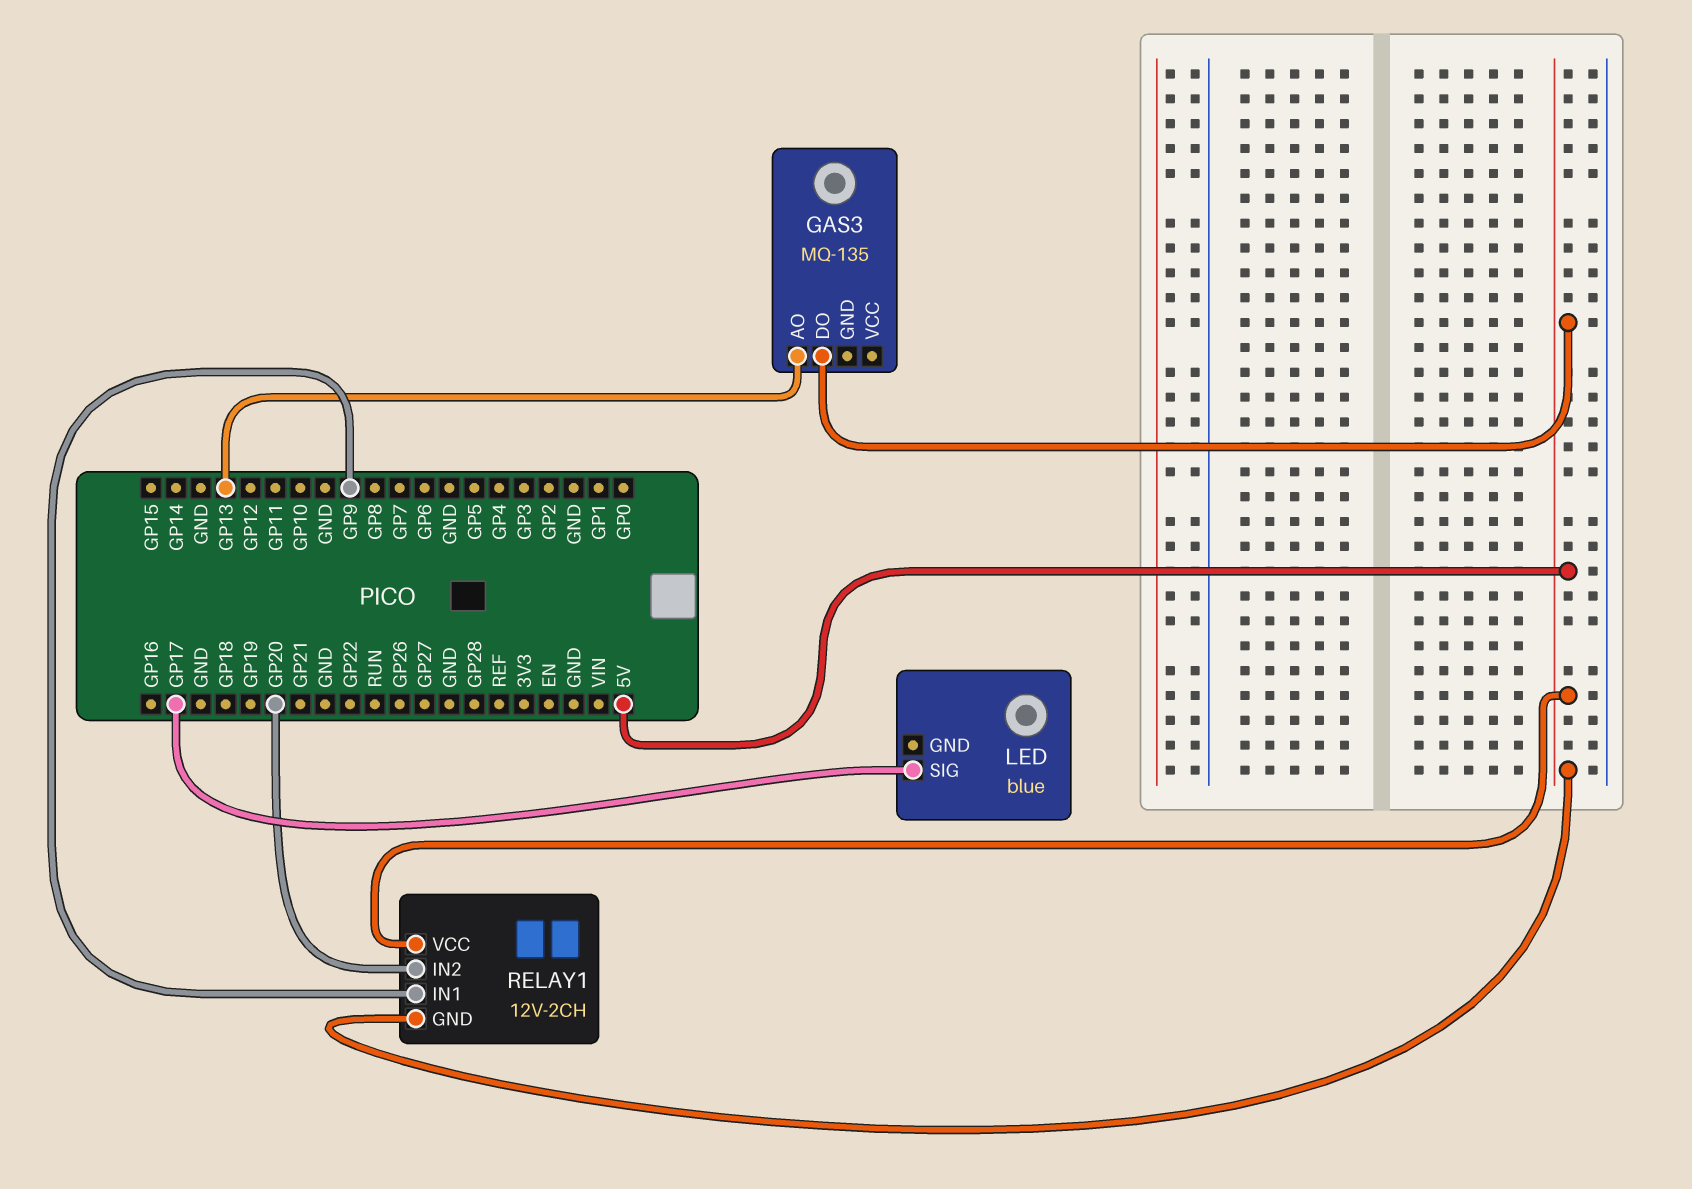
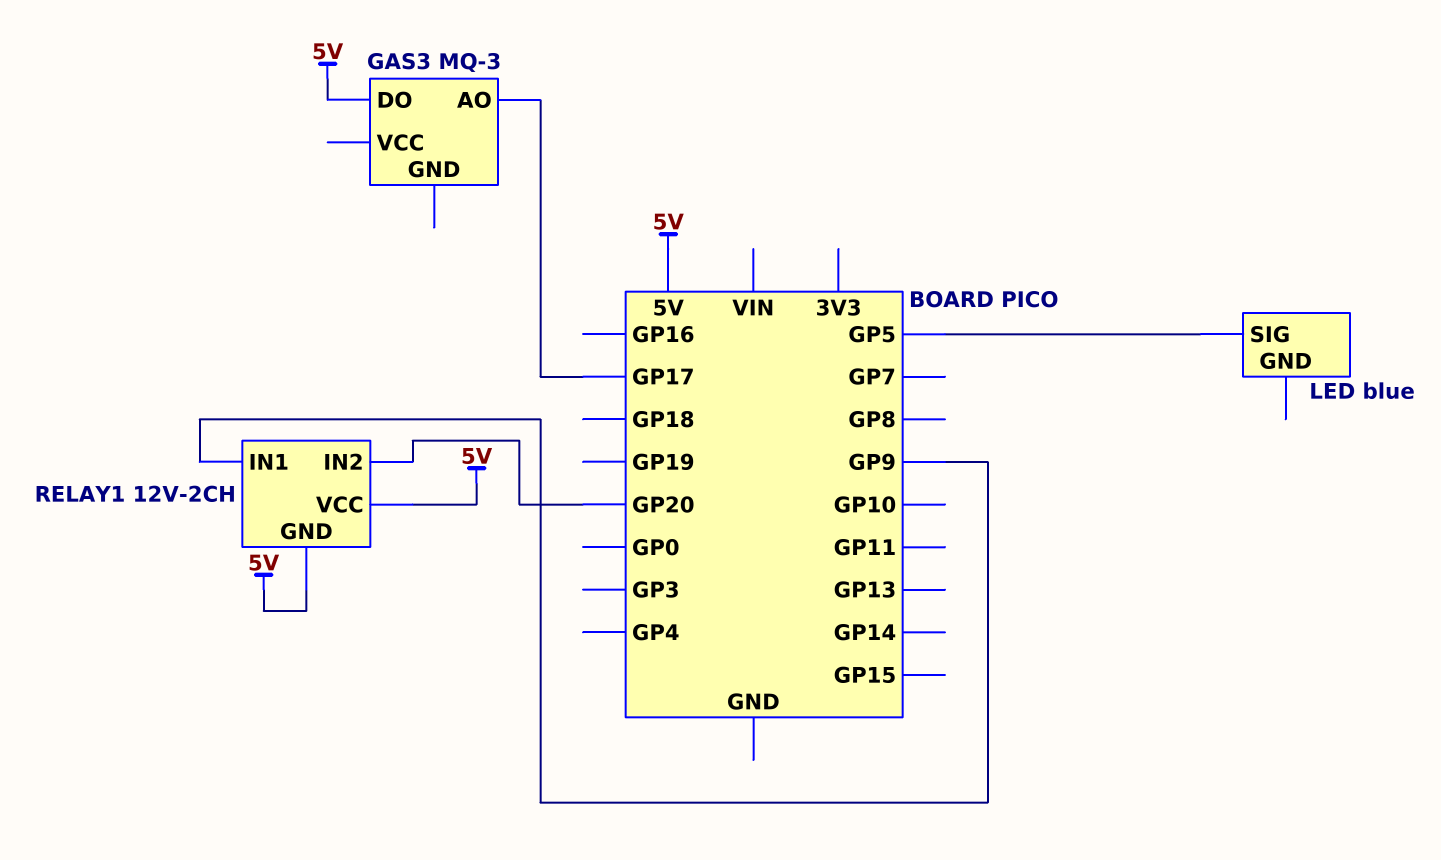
GAS3: MQ-135 -> MQ-3
GAS3 pin AO: GP13 -> GP17
LED pin SIG: GP17 -> GP5

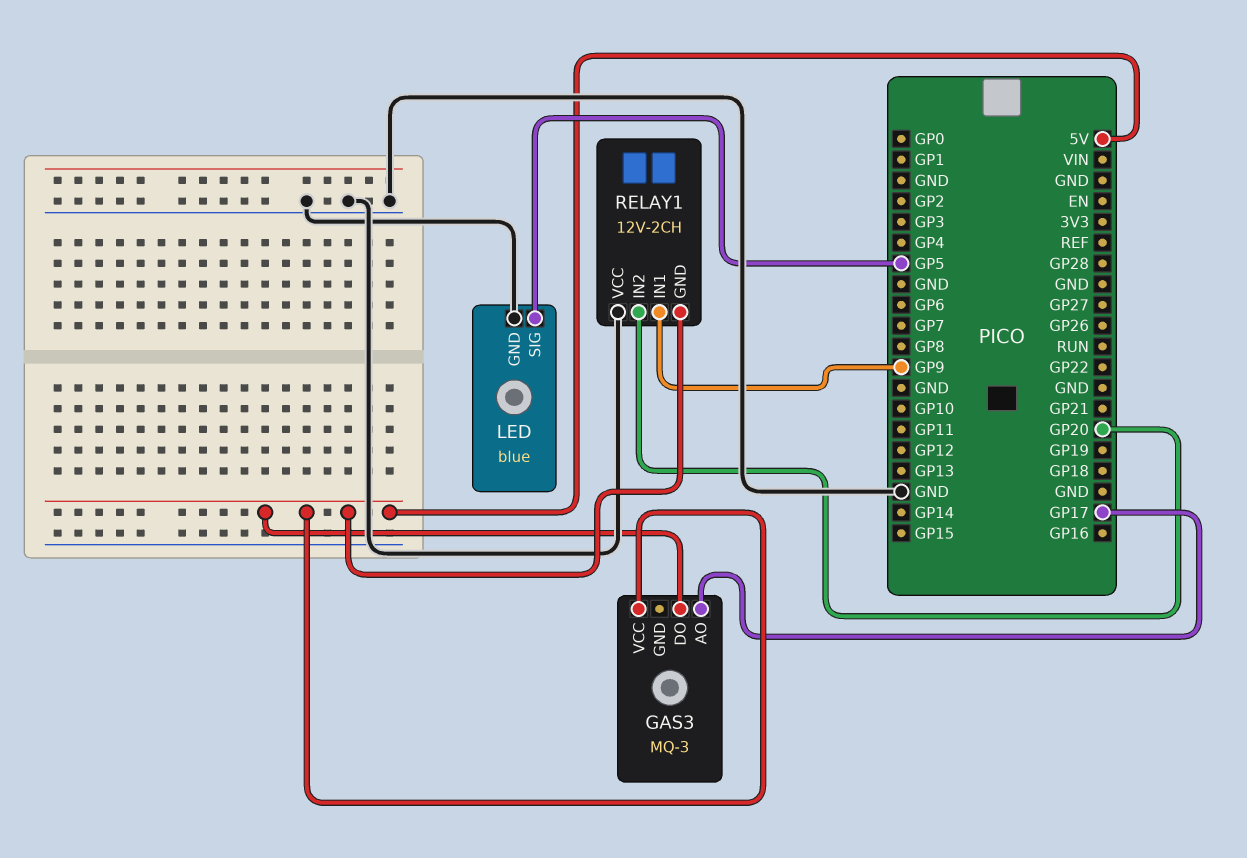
GAS3 pin VCC: none -> 5V
LED pin GND: none -> GND
RELAY1 pin VCC: 5V -> GND

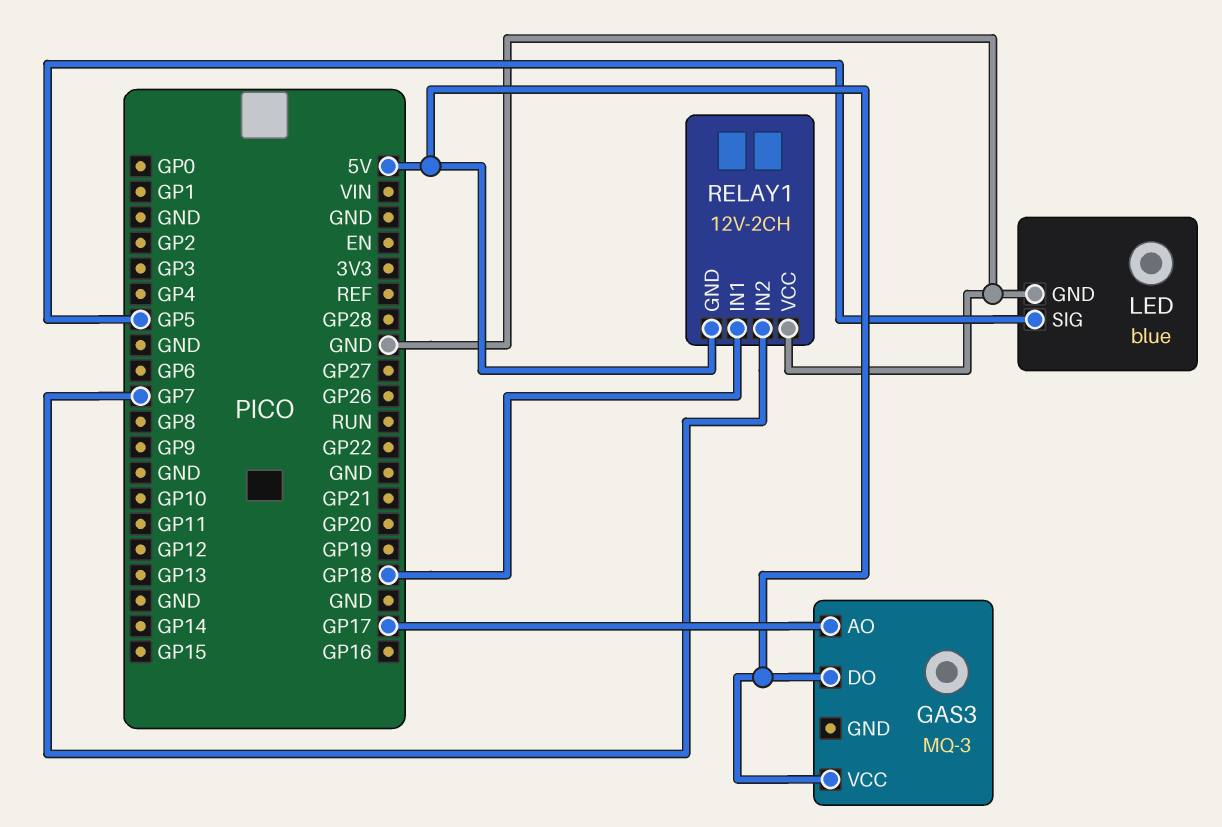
RELAY1 pin IN1: GP9 -> GP18
RELAY1 pin IN2: GP20 -> GP7

